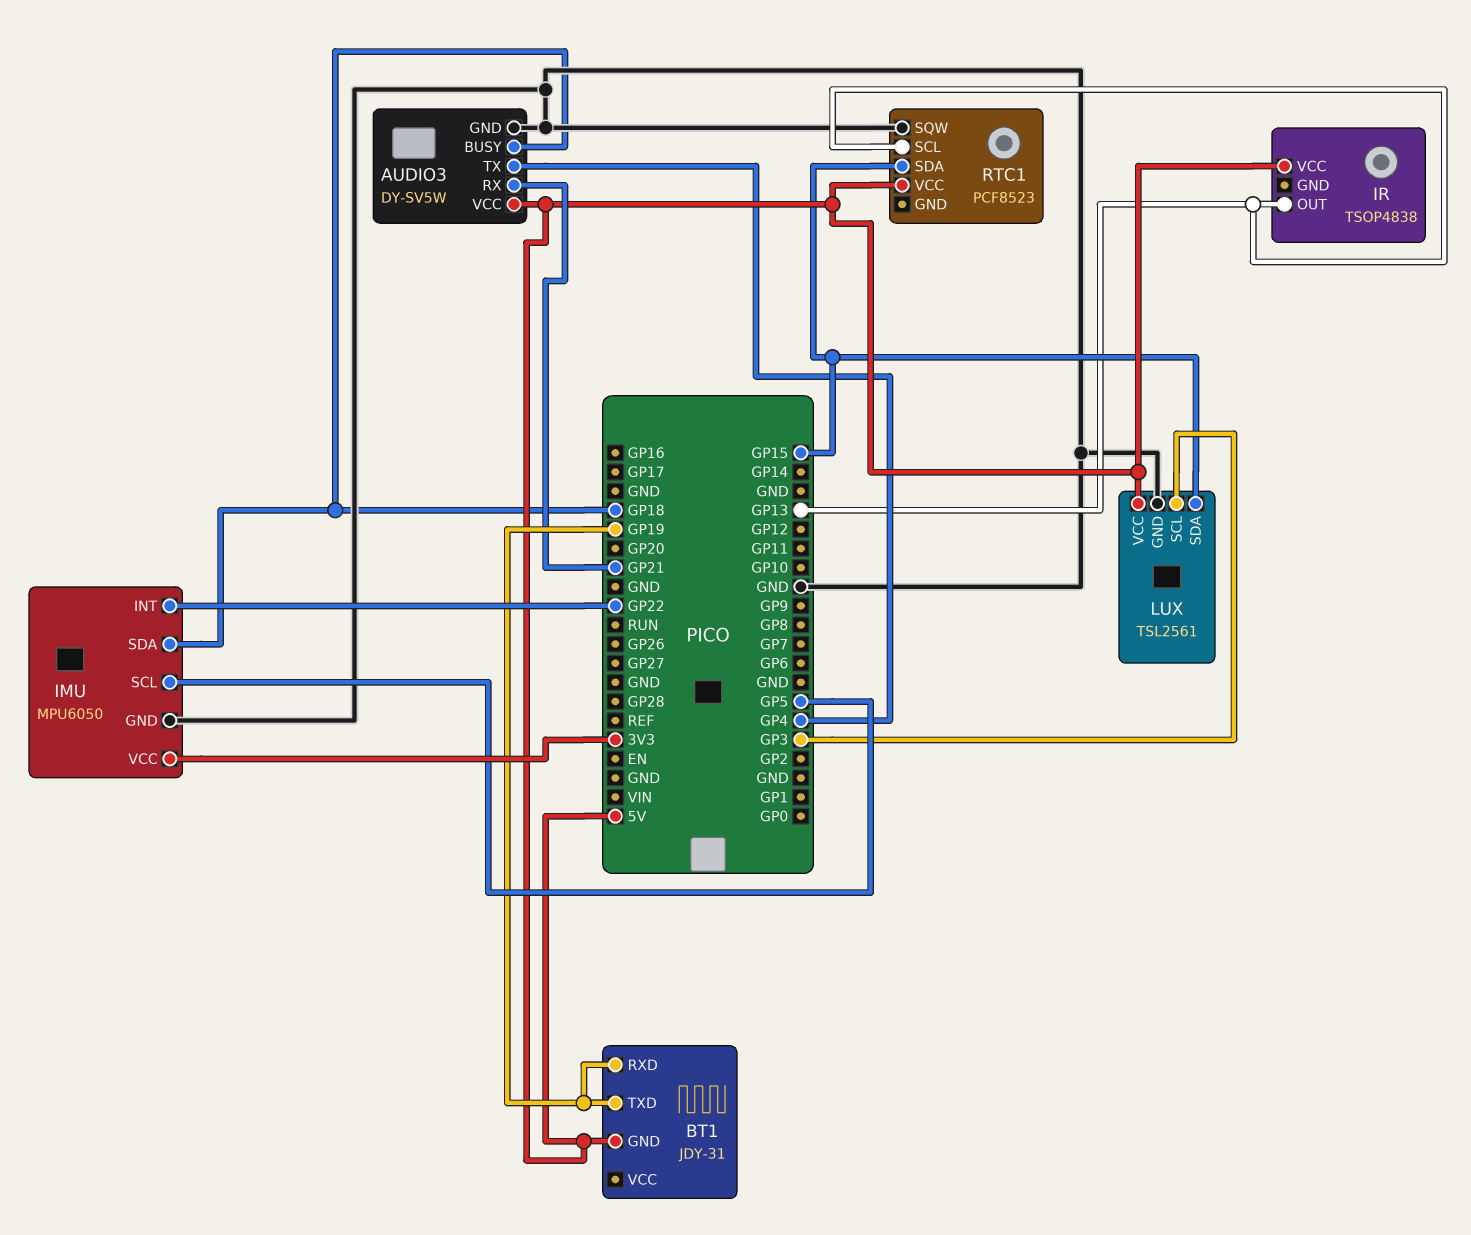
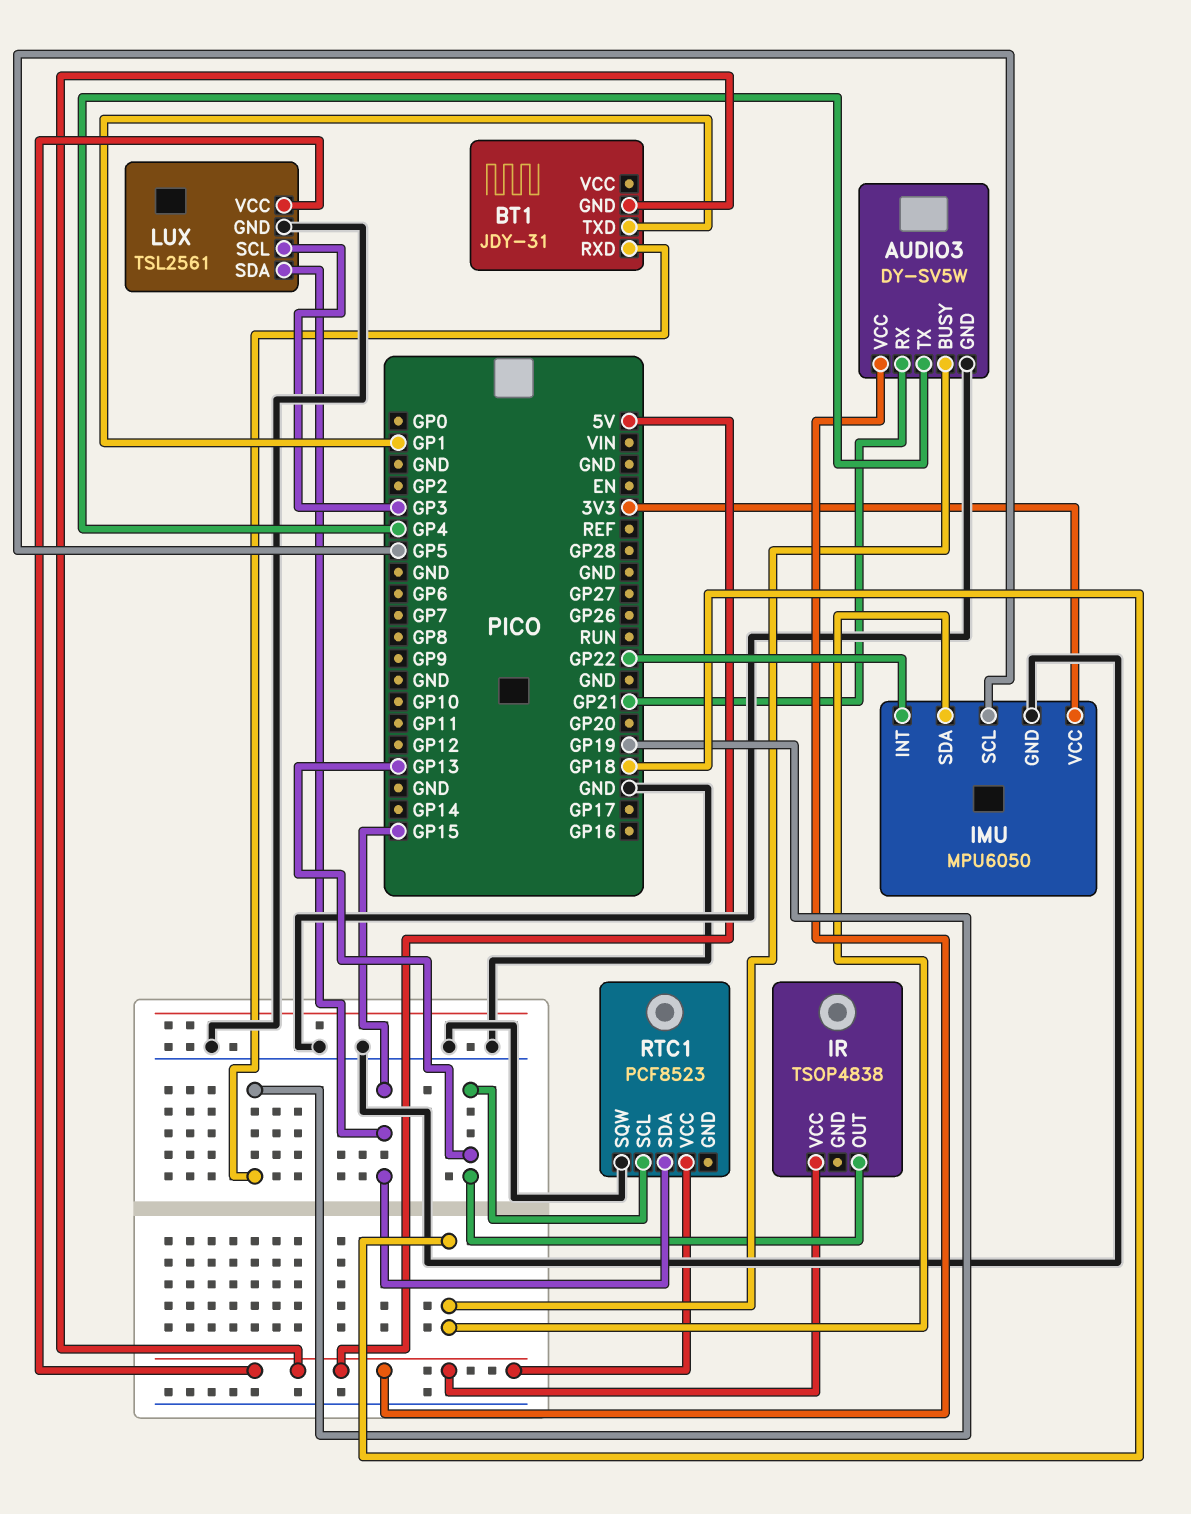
BT1 pin TXD: GP19 -> GP1

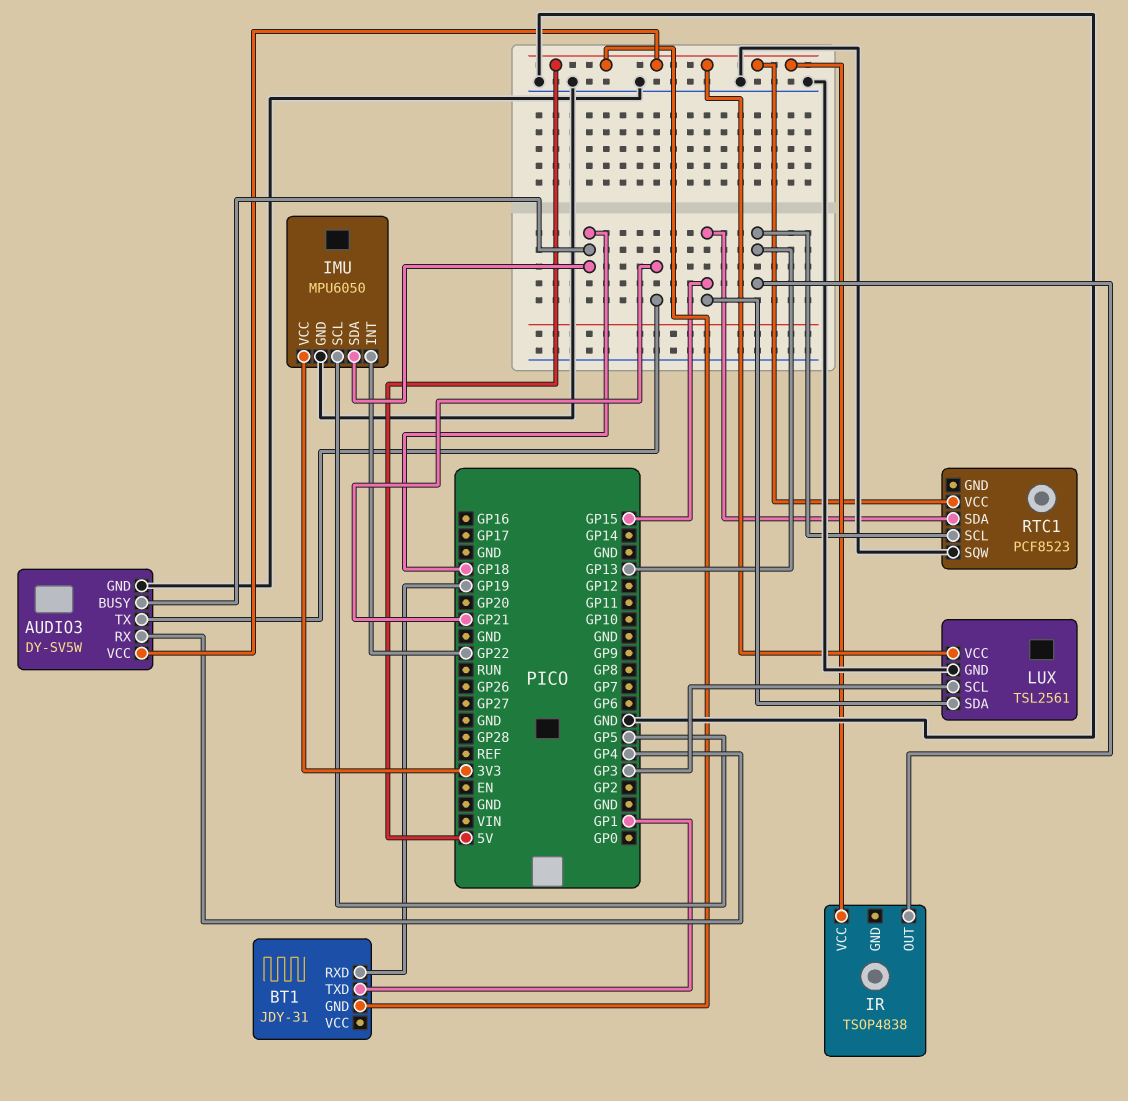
AUDIO3 pin RX: GP21 -> GP4
AUDIO3 pin TX: GP4 -> GP21

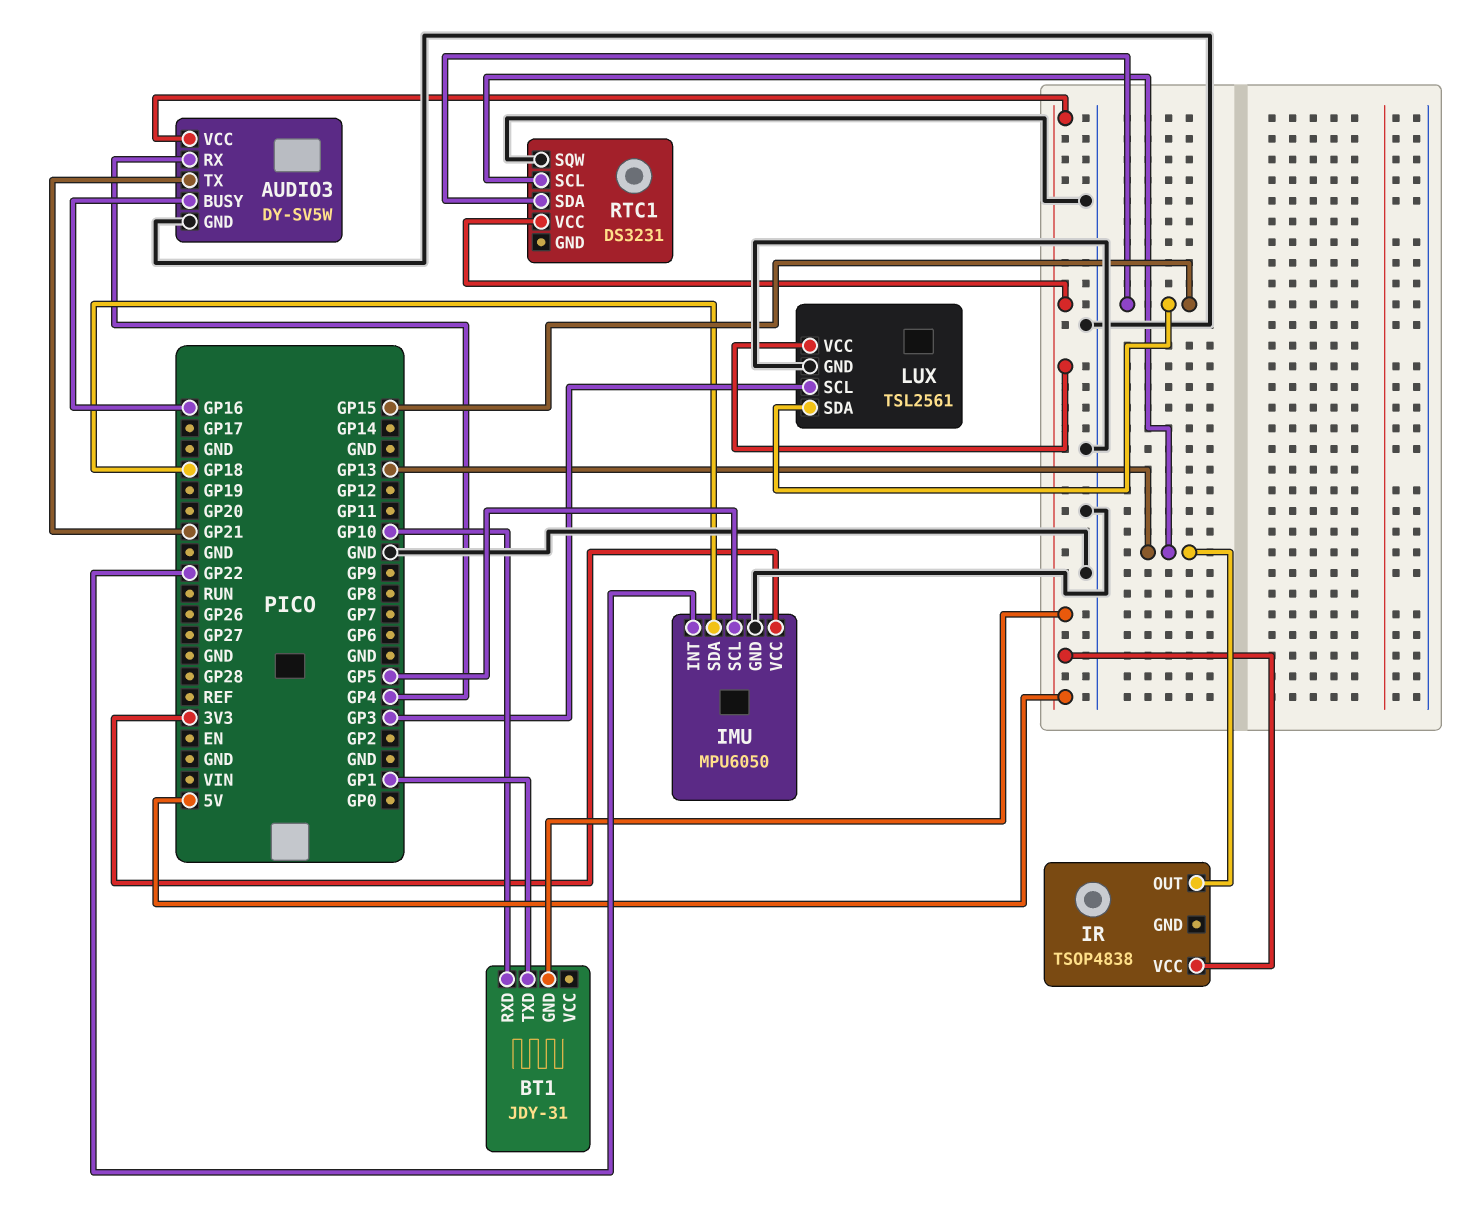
AUDIO3 pin BUSY: GP18 -> GP16
BT1 pin RXD: GP19 -> GP10
RTC1: PCF8523 -> DS3231

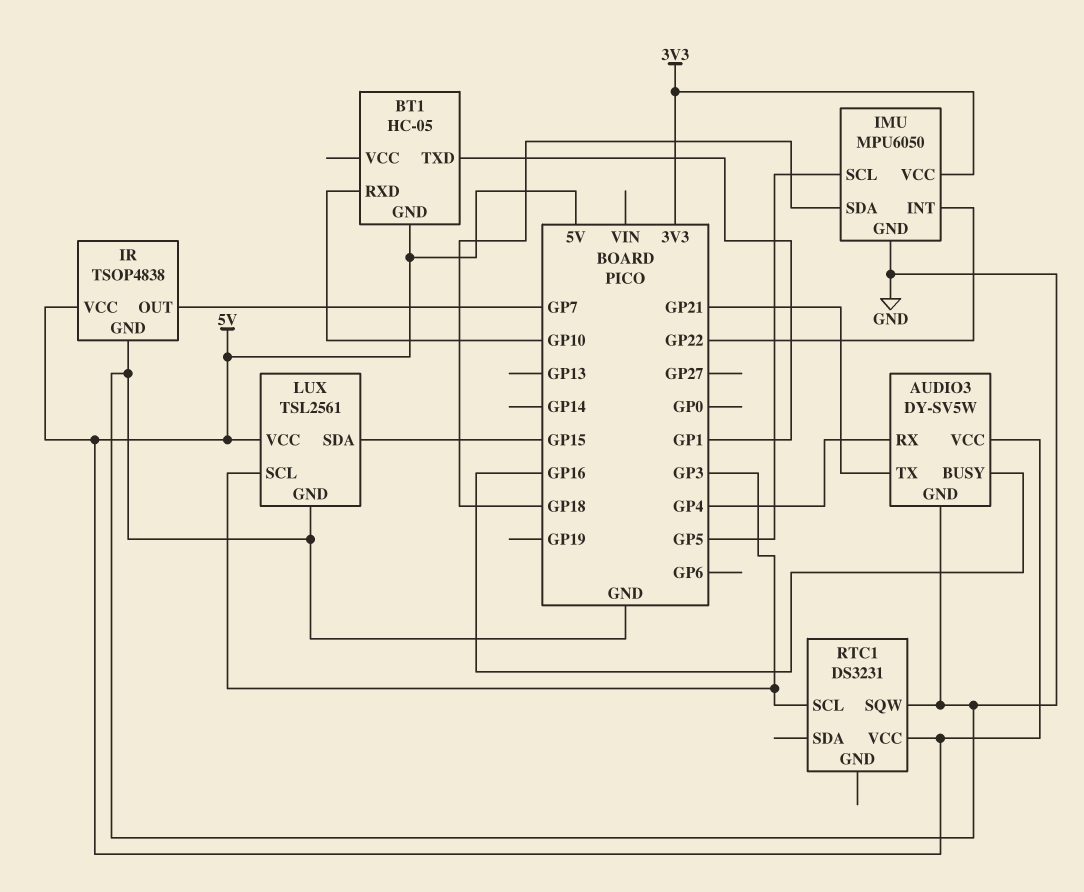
BT1: JDY-31 -> HC-05
IR pin GND: none -> GND
IR pin OUT: GP13 -> GP7
RTC1 pin SCL: GP13 -> GP3
RTC1 pin SDA: GP15 -> none

